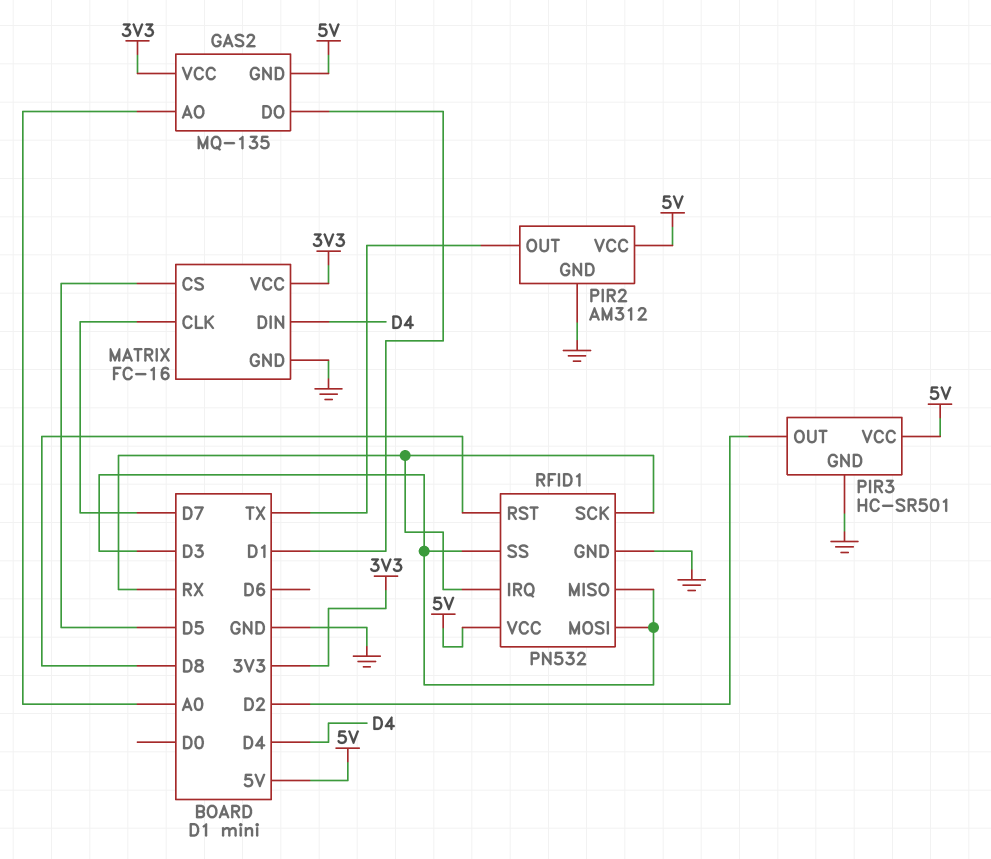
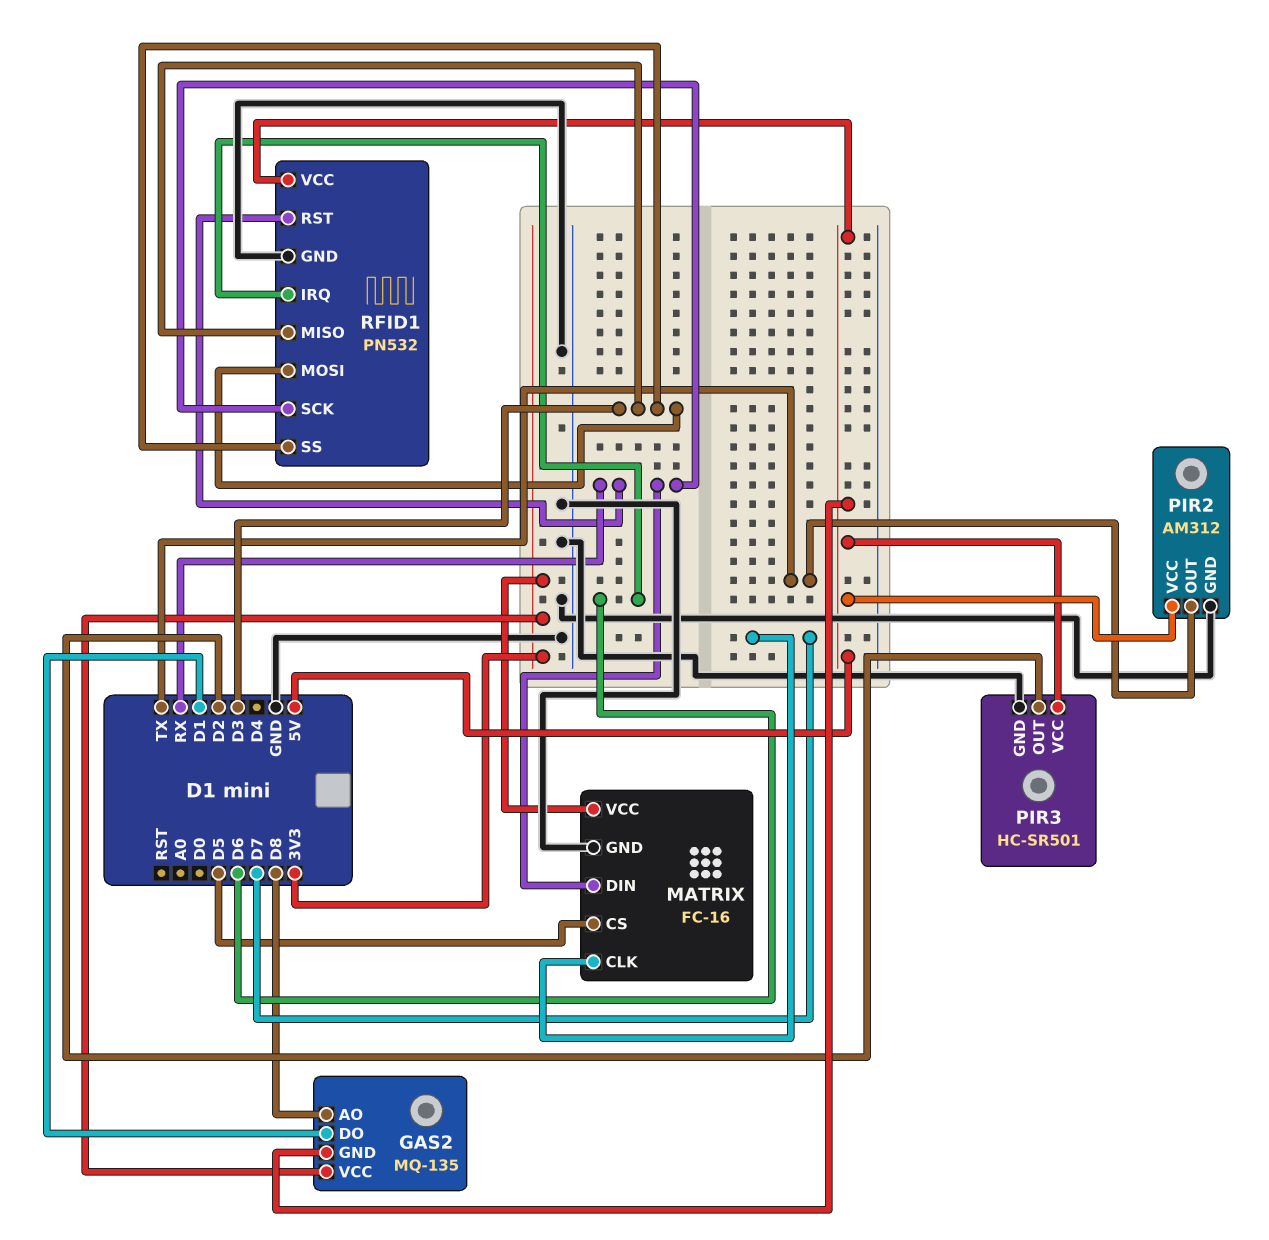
GAS2 pin AO: A0 -> D8
MATRIX pin DIN: D4 -> RX
RFID1 pin IRQ: RX -> D6
RFID1 pin RST: D8 -> RX

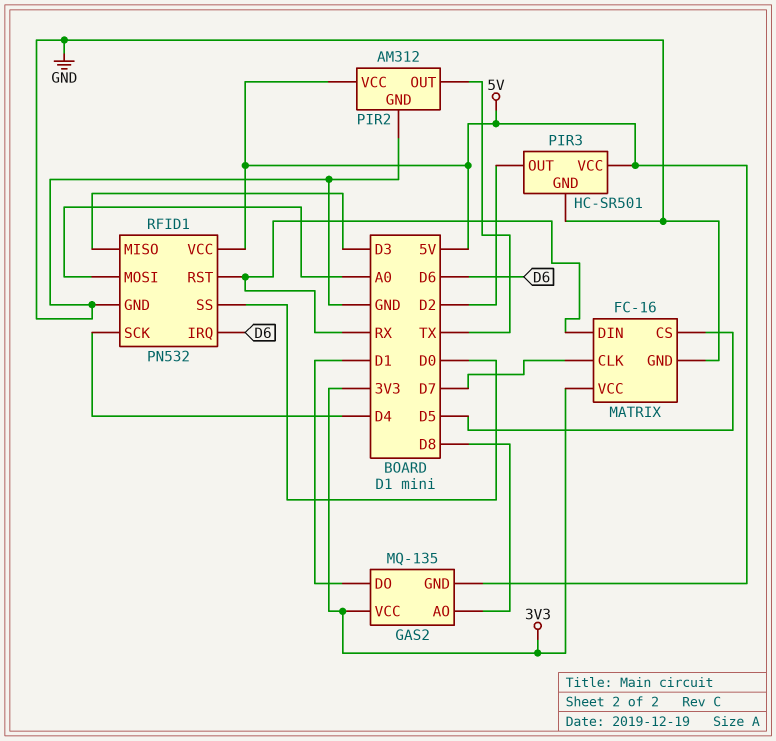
RFID1 pin MOSI: D3 -> A0
RFID1 pin SCK: RX -> D4
RFID1 pin SS: D3 -> D0

